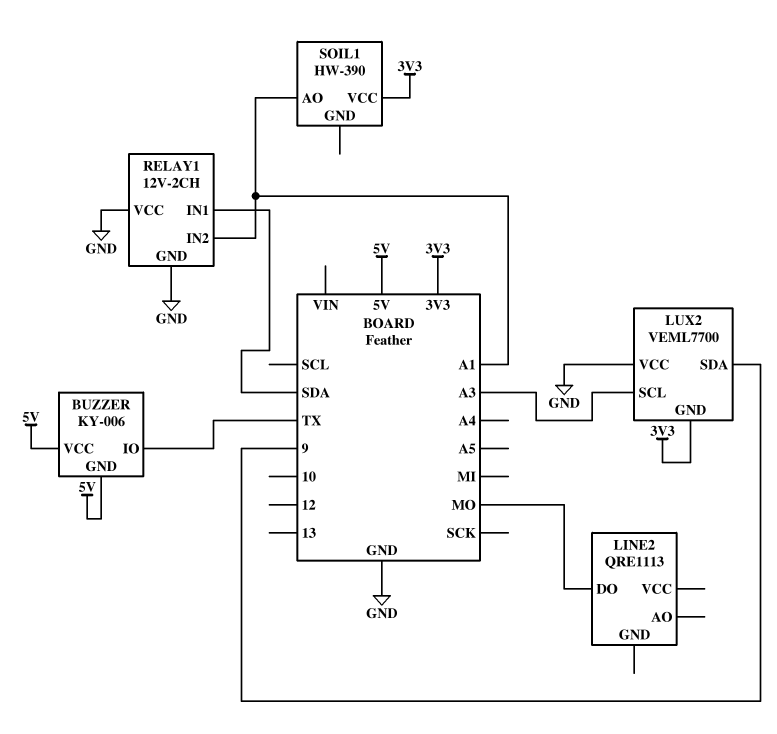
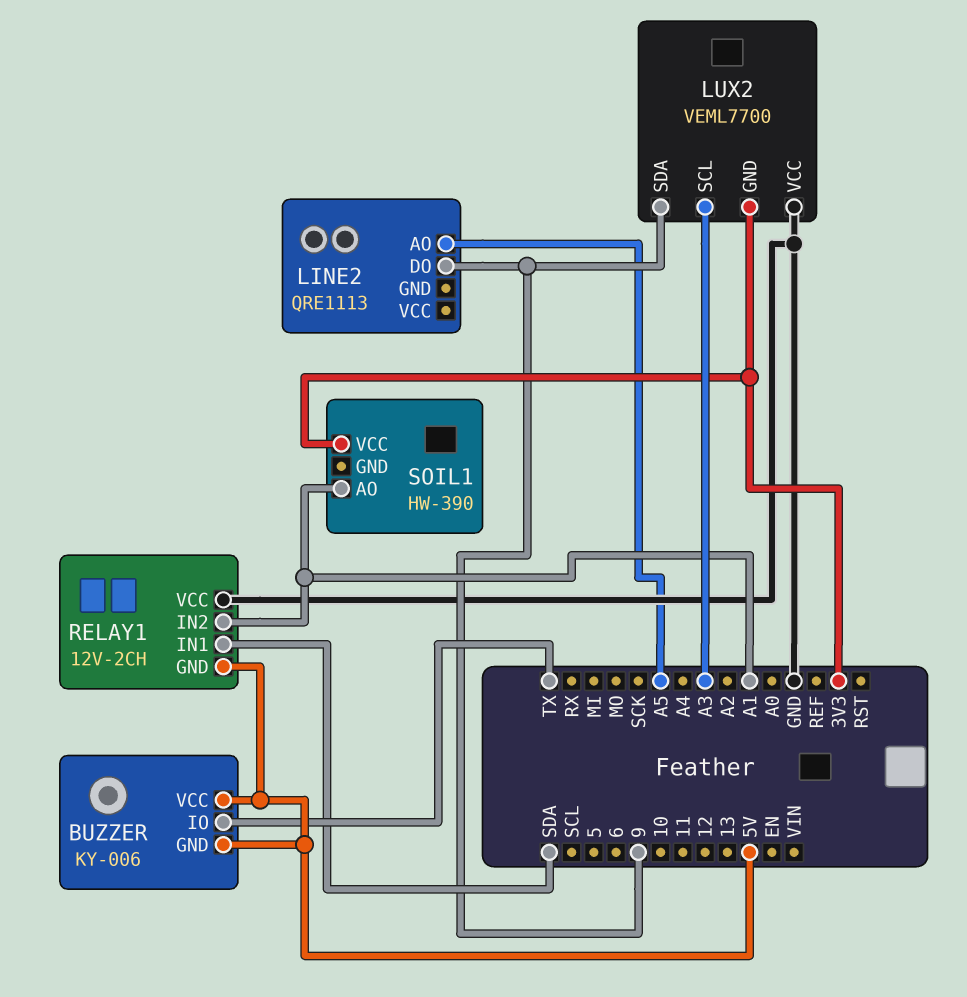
LINE2 pin AO: none -> A5
LINE2 pin DO: MO -> 9
RELAY1 pin GND: GND -> 5V

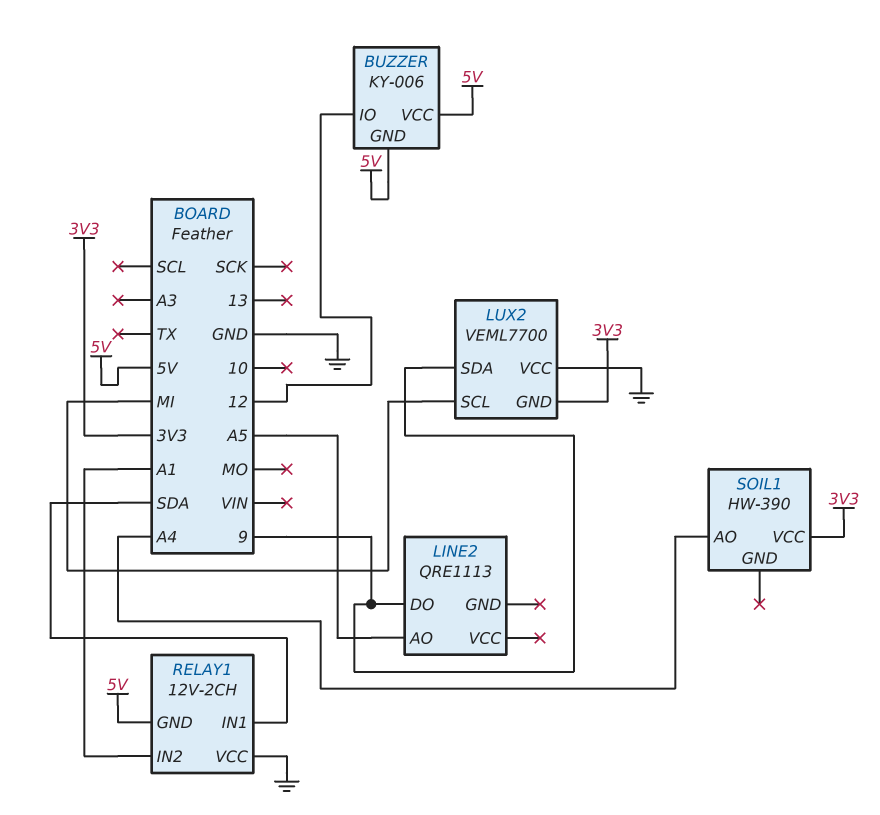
BUZZER pin IO: TX -> 12
LUX2 pin SCL: A3 -> MI
SOIL1 pin AO: A1 -> A4

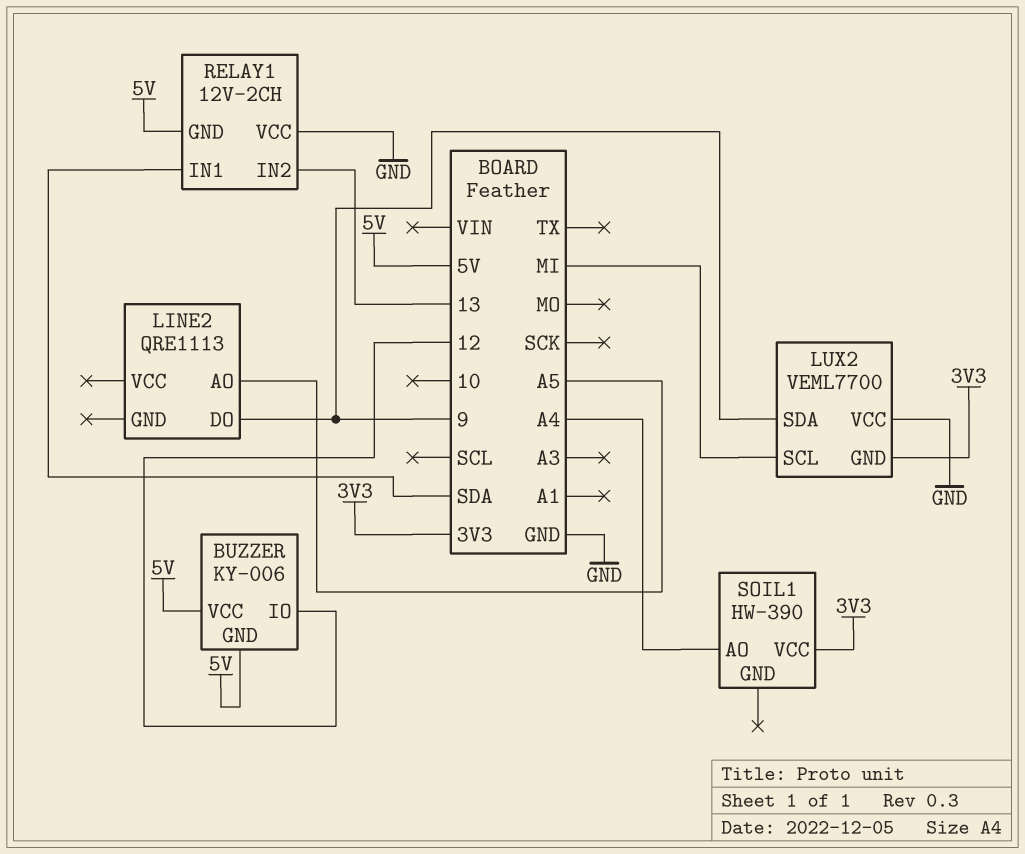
RELAY1 pin IN2: A1 -> 13

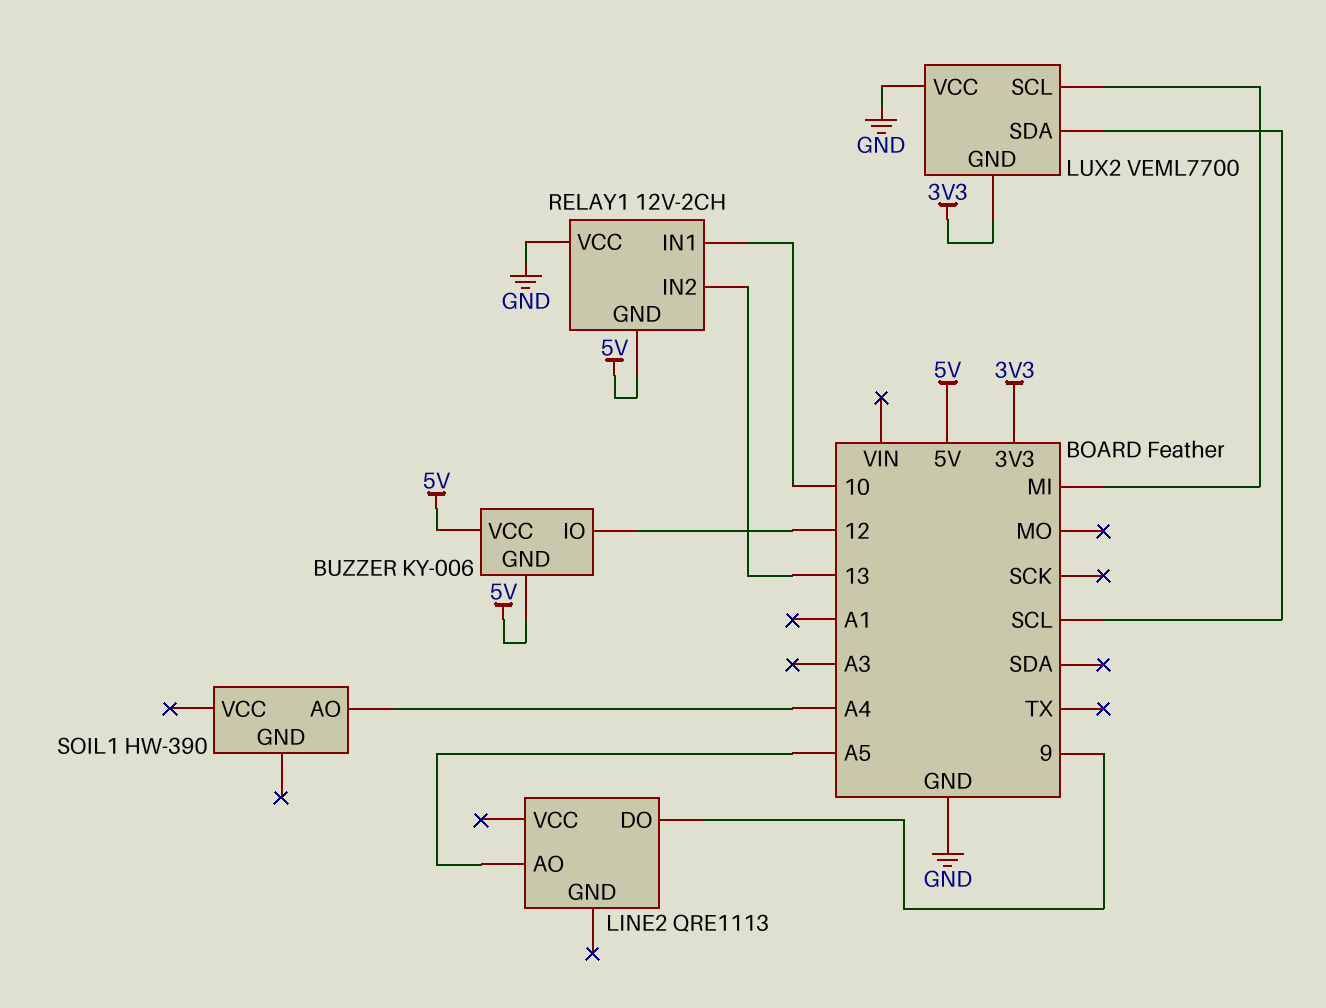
LUX2 pin SDA: 9 -> SCL
RELAY1 pin IN1: SDA -> 10
SOIL1 pin VCC: 3V3 -> none

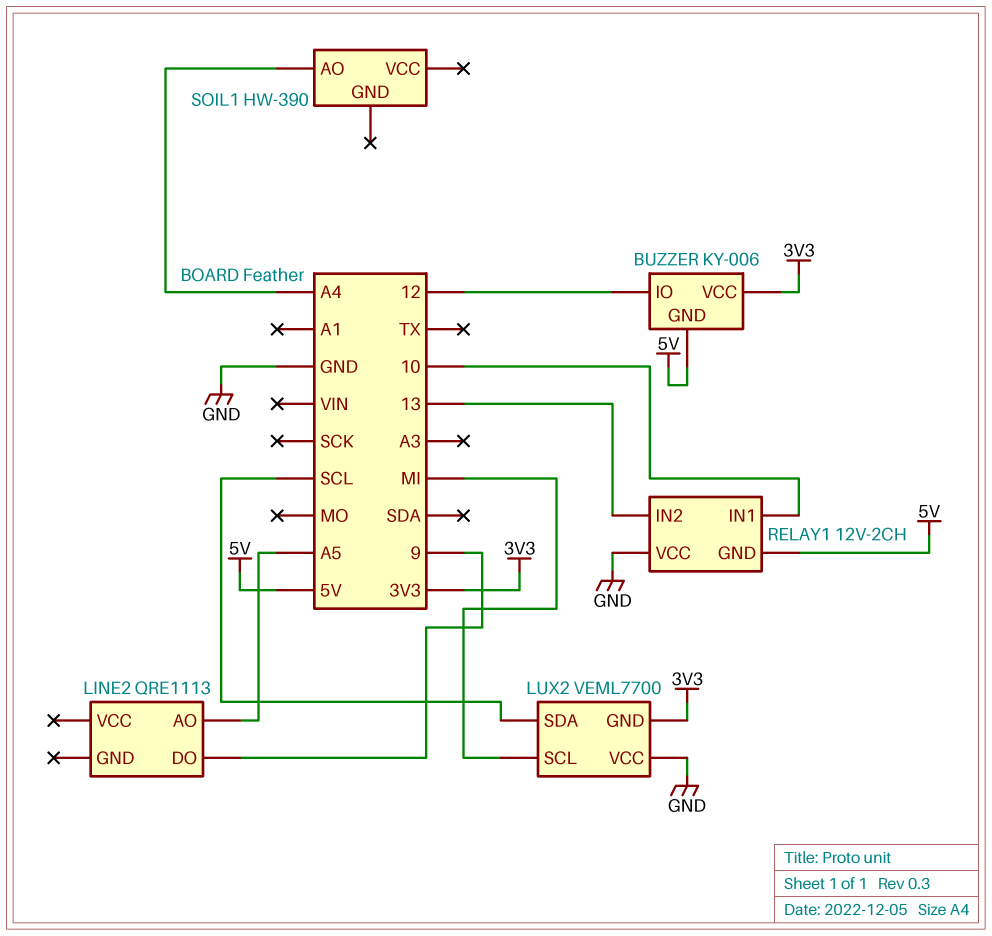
BUZZER pin VCC: 5V -> 3V3

